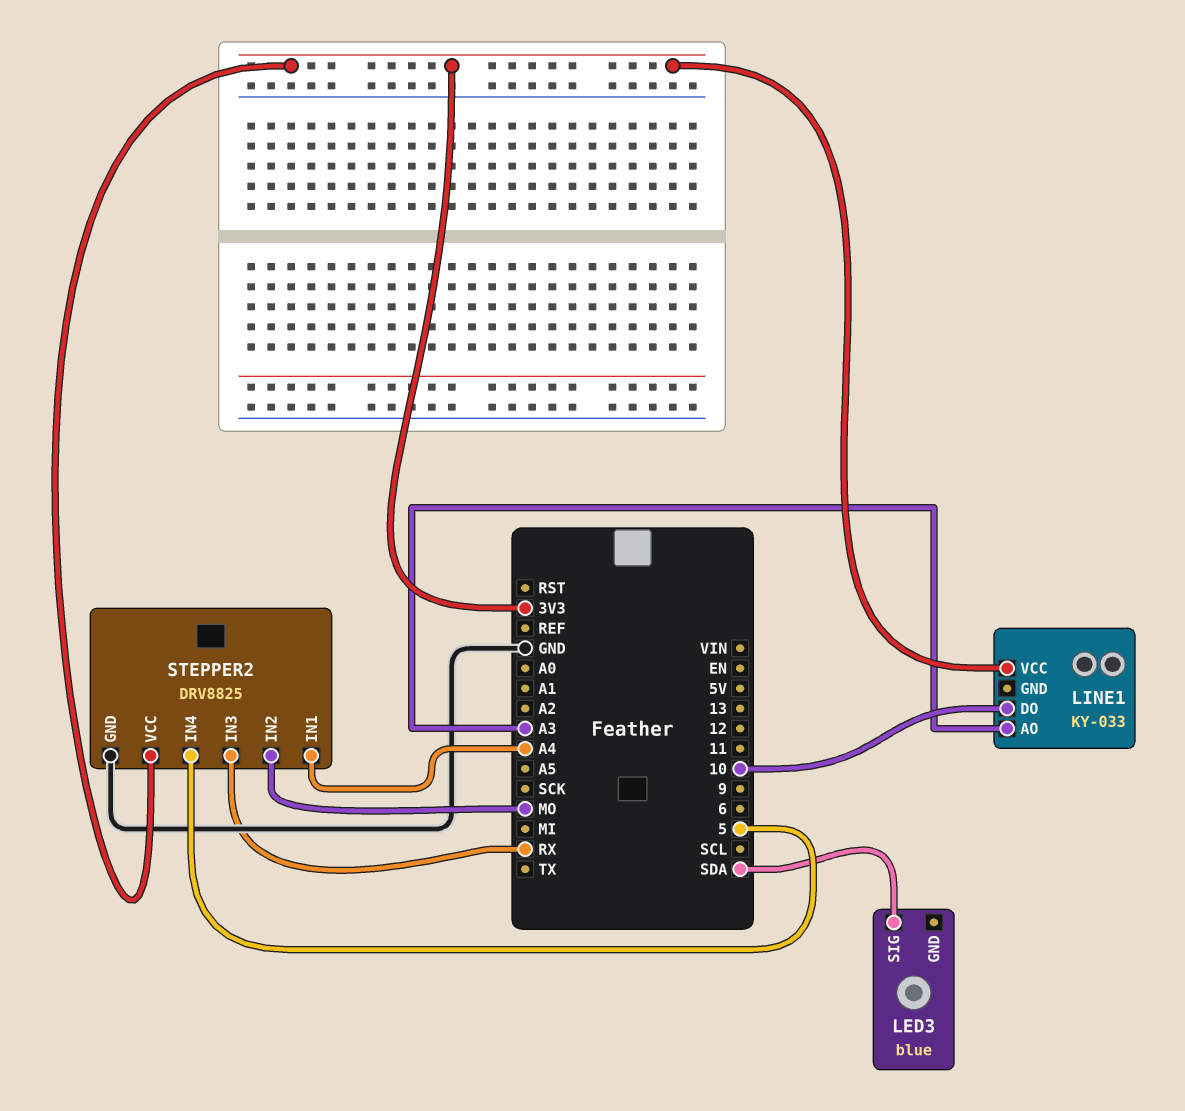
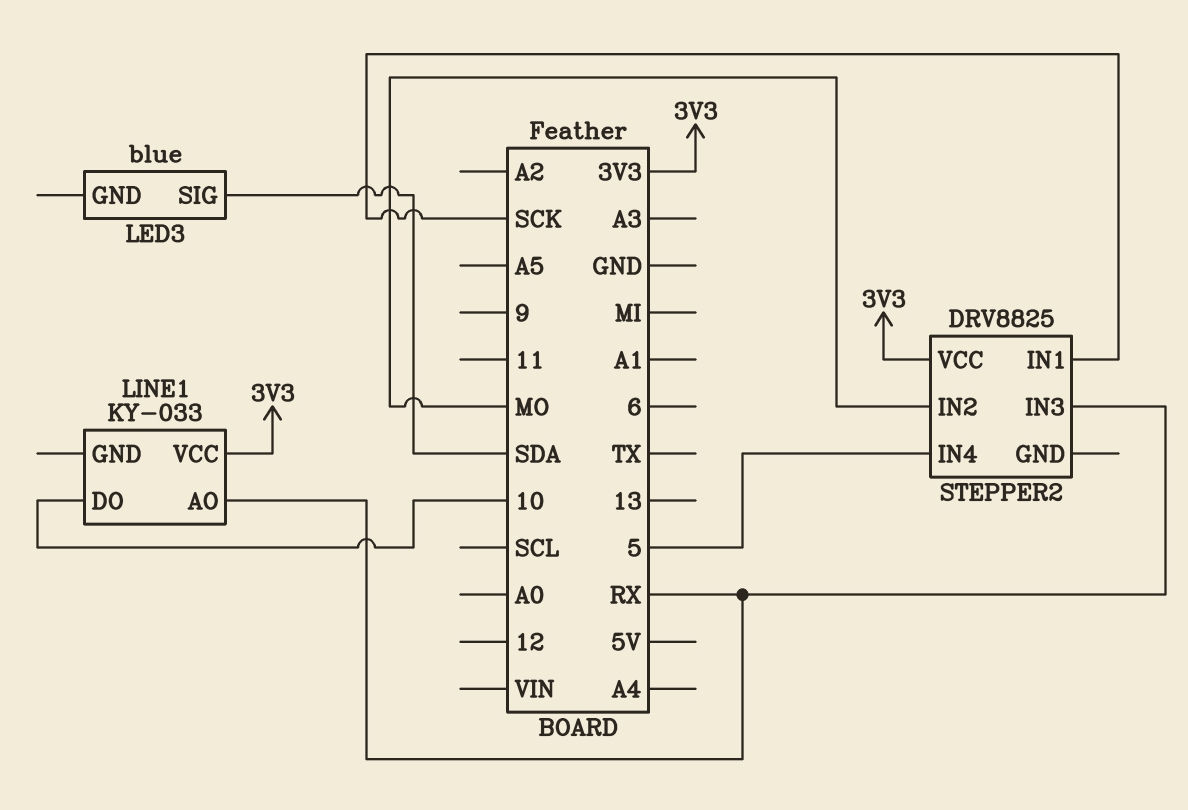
LINE1 pin AO: A3 -> RX
STEPPER2 pin GND: GND -> none
STEPPER2 pin IN1: A4 -> SCK

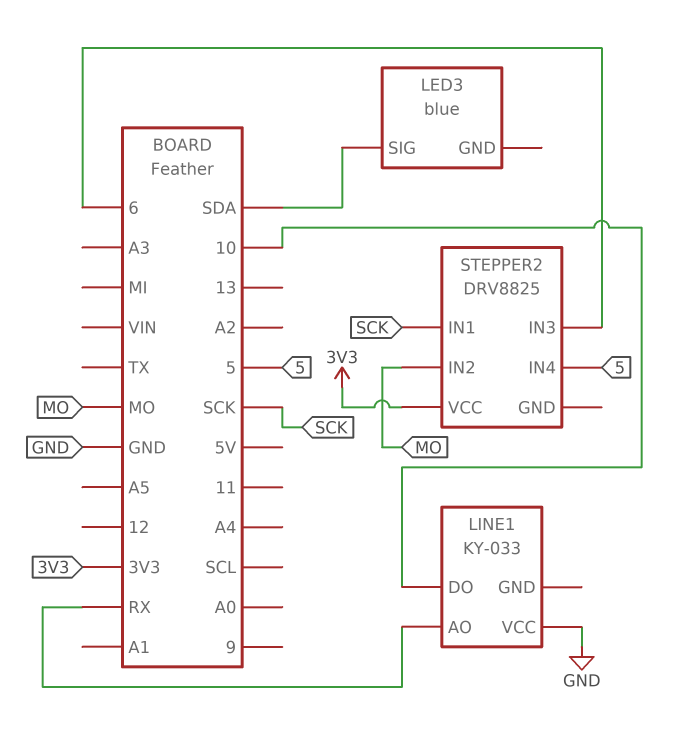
LINE1 pin VCC: 3V3 -> GND
STEPPER2 pin IN3: RX -> 6

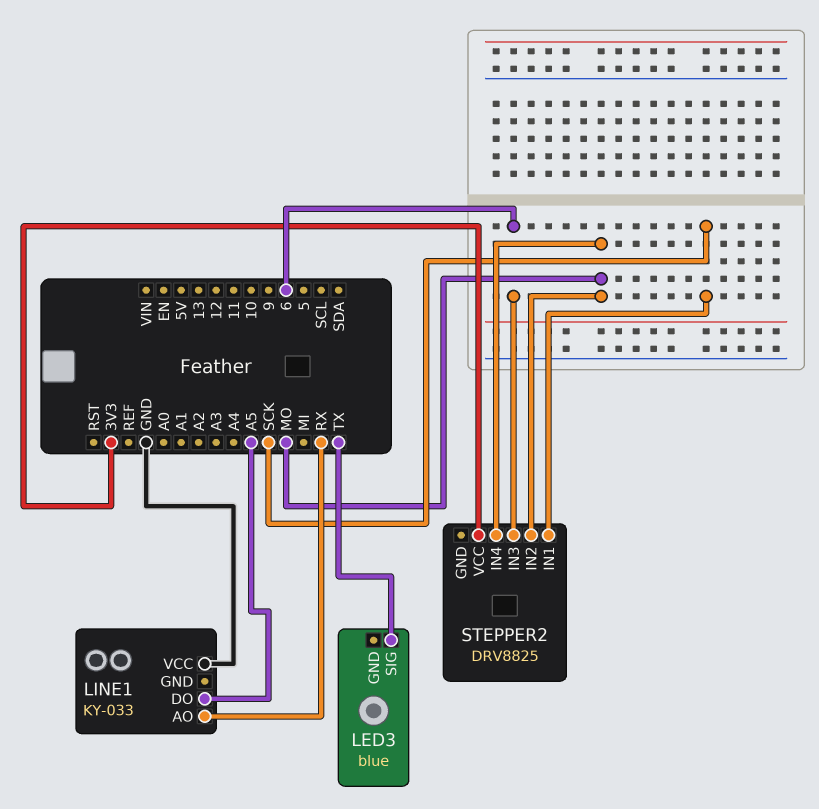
LED3 pin SIG: SDA -> TX
LINE1 pin DO: 10 -> A5
STEPPER2 pin IN4: 5 -> MO

